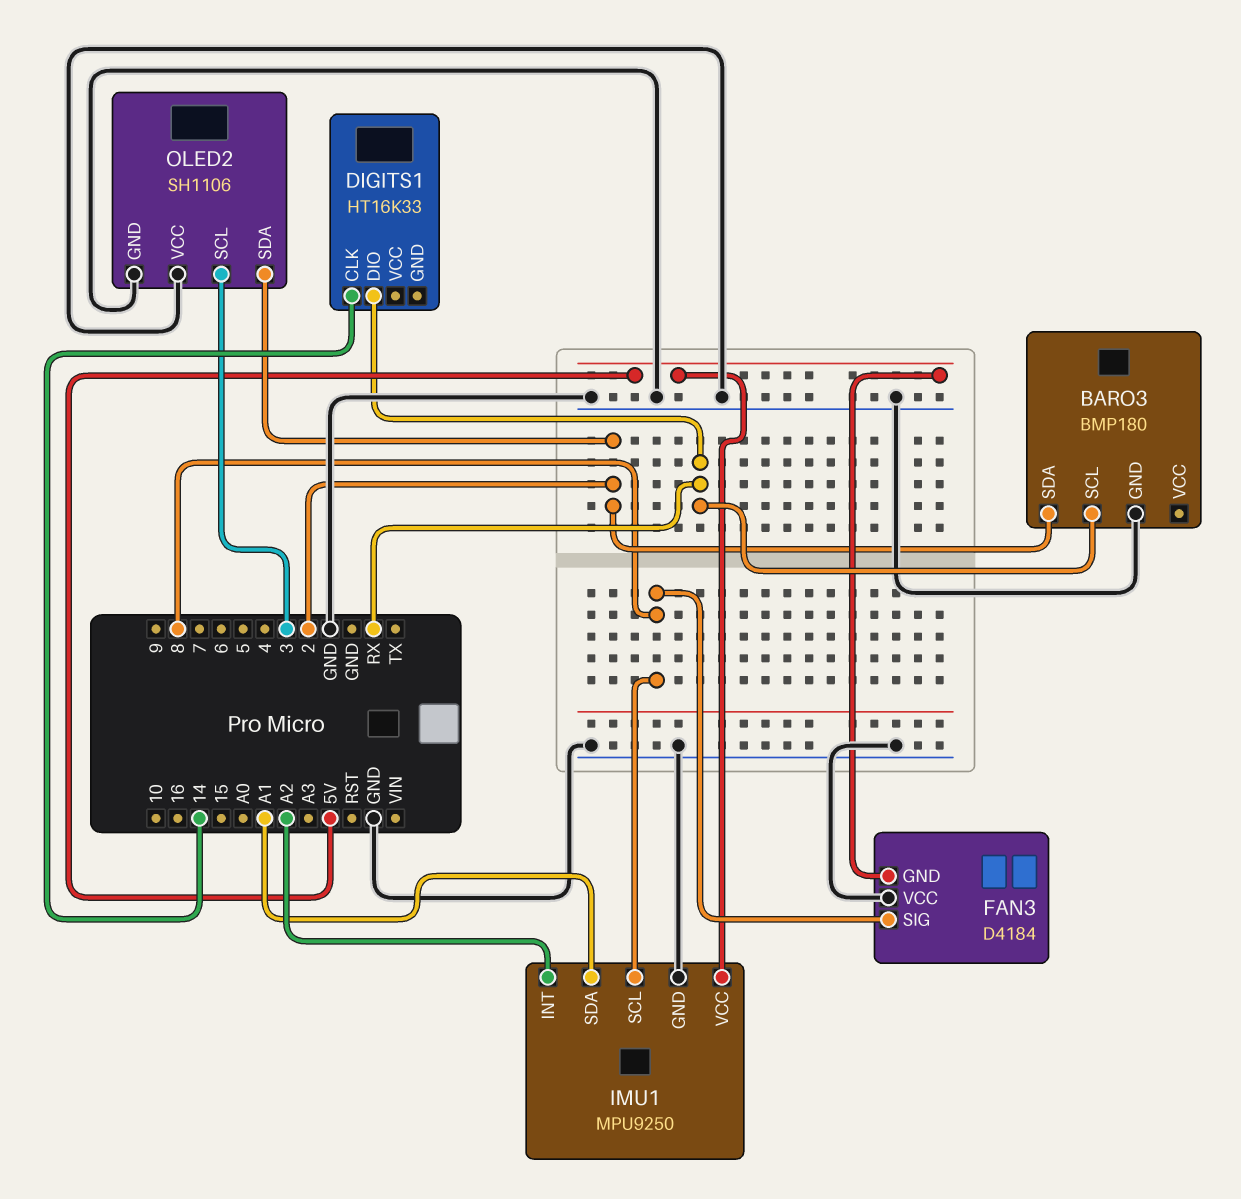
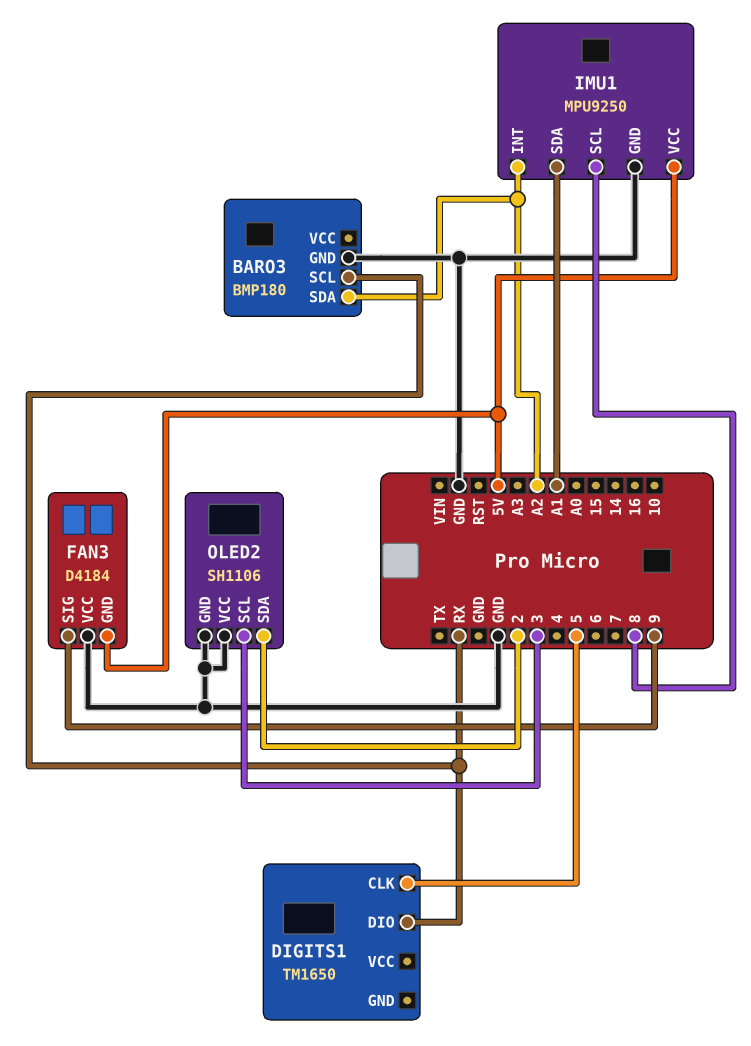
BARO3 pin SDA: 2 -> A2
DIGITS1: HT16K33 -> TM1650
DIGITS1 pin CLK: 14 -> 5
FAN3 pin SIG: 8 -> 9

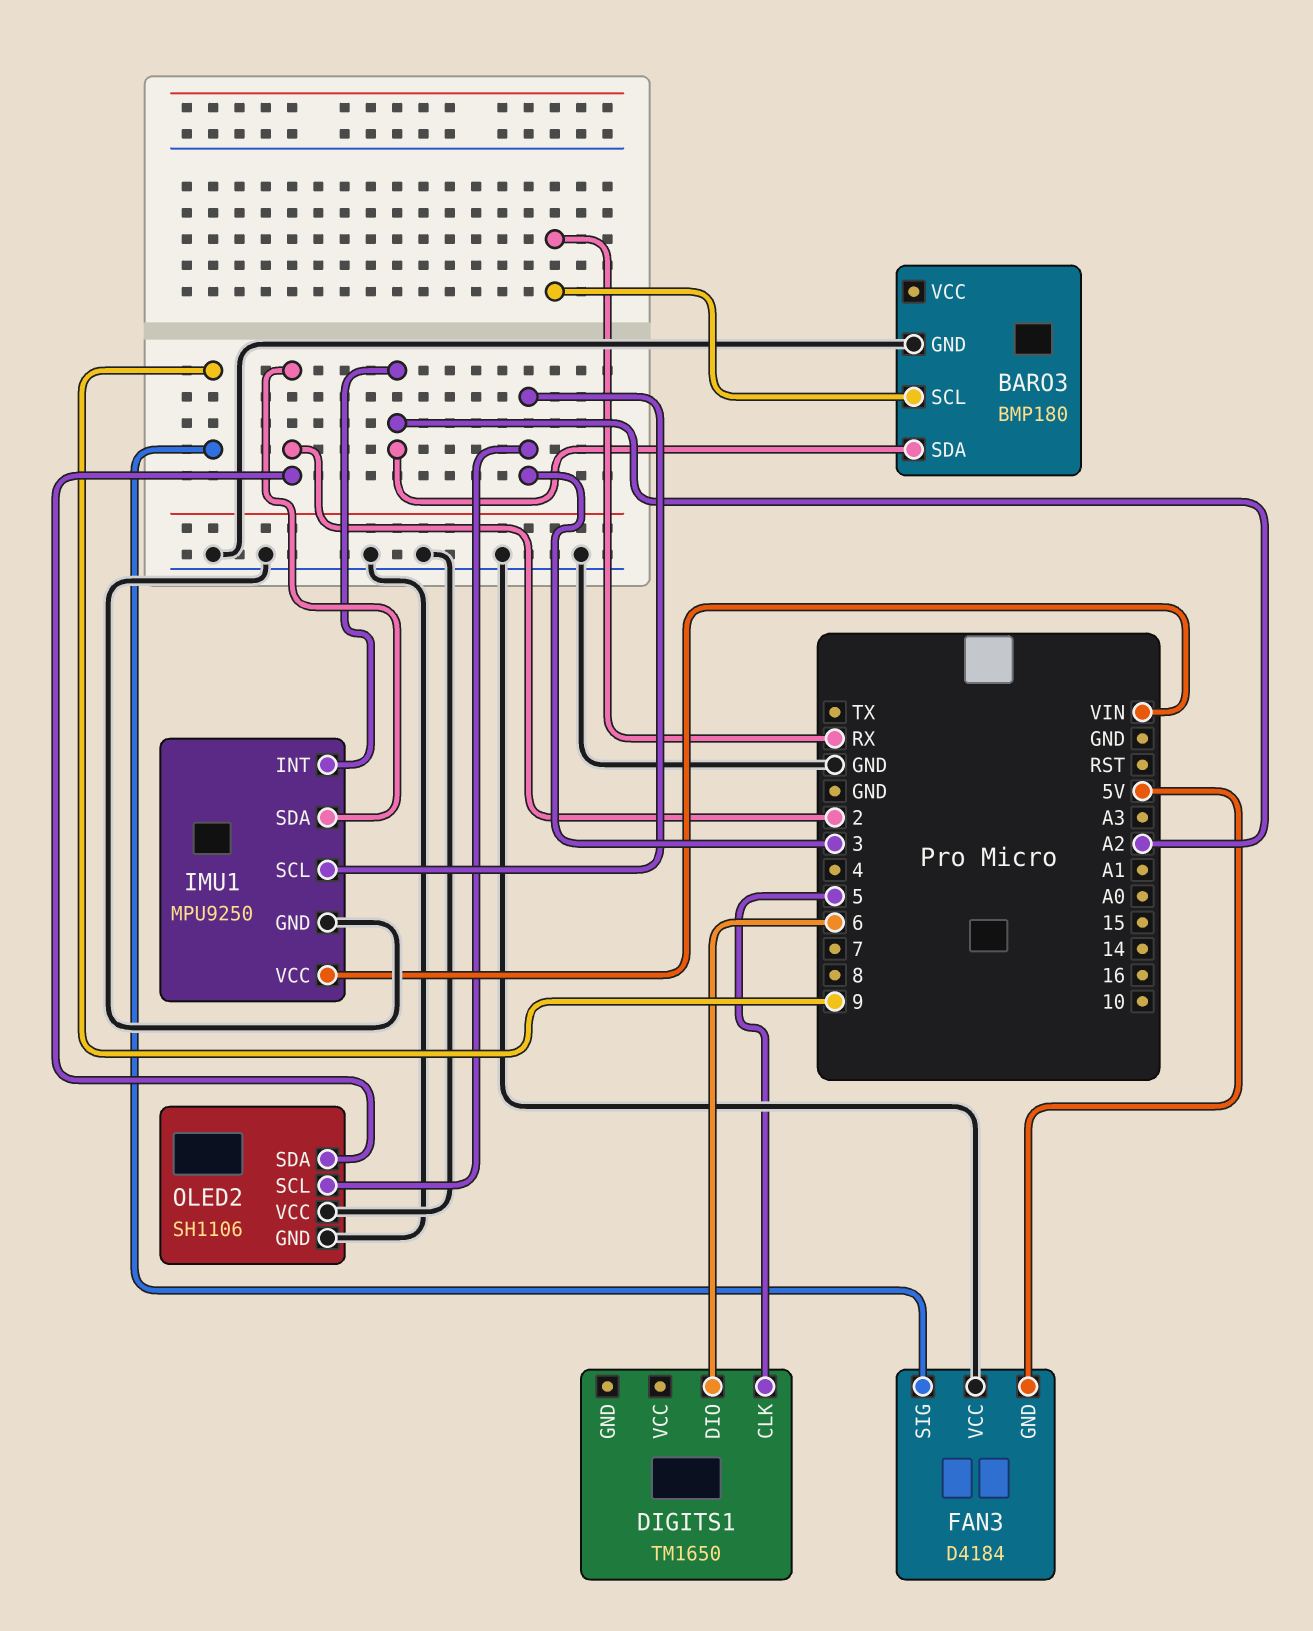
DIGITS1 pin DIO: RX -> 6
IMU1 pin SCL: 8 -> 3
IMU1 pin SDA: A1 -> 2
IMU1 pin VCC: 5V -> VIN

